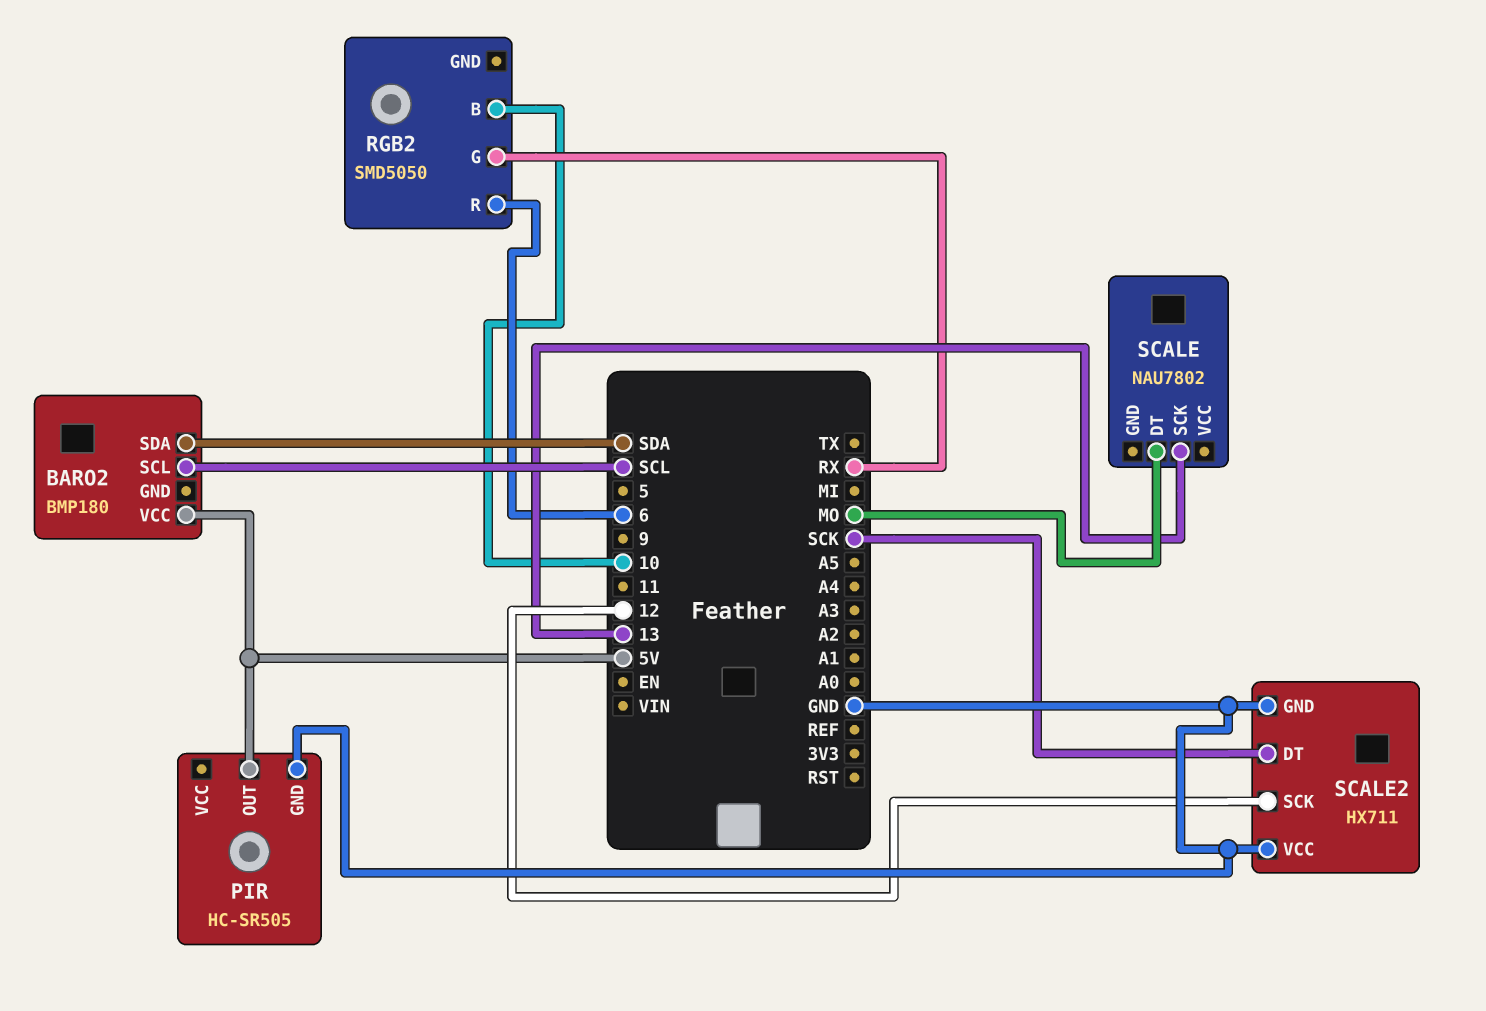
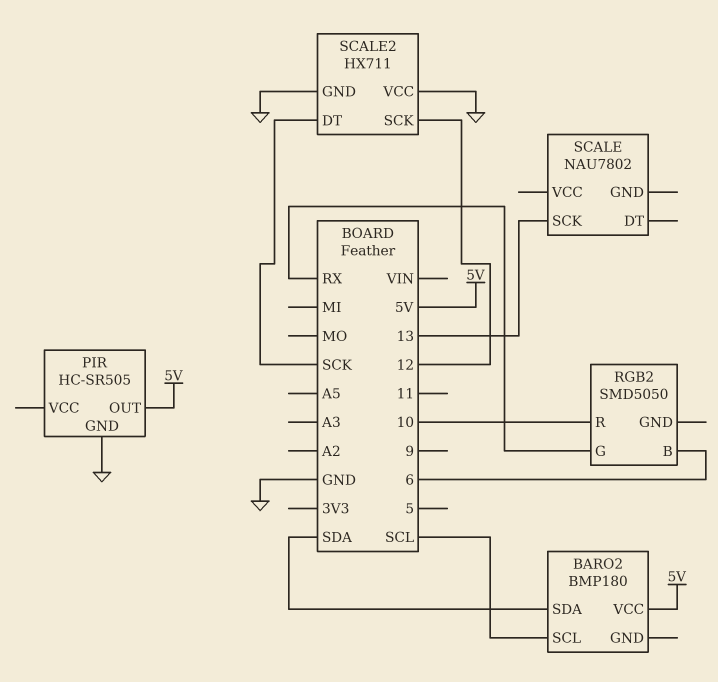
RGB2 pin B: 10 -> 6
RGB2 pin R: 6 -> 10
SCALE pin DT: MO -> none

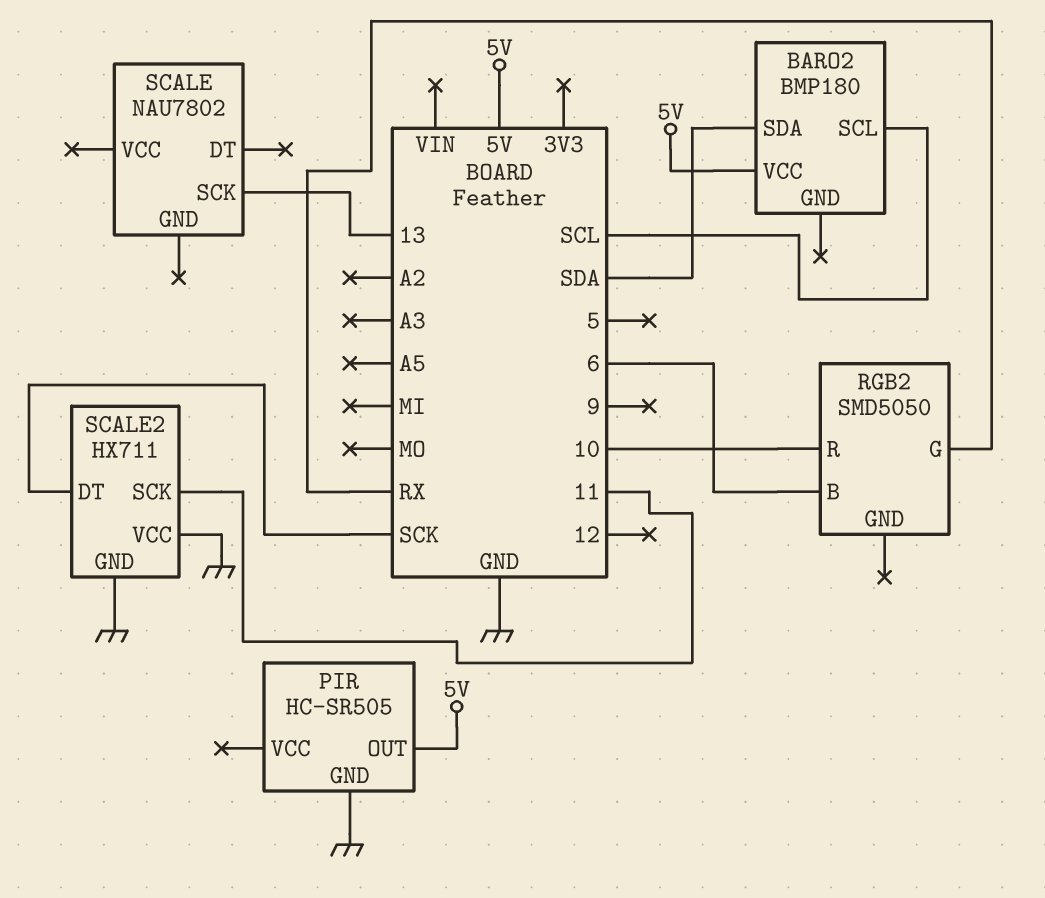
SCALE2 pin SCK: 12 -> 11

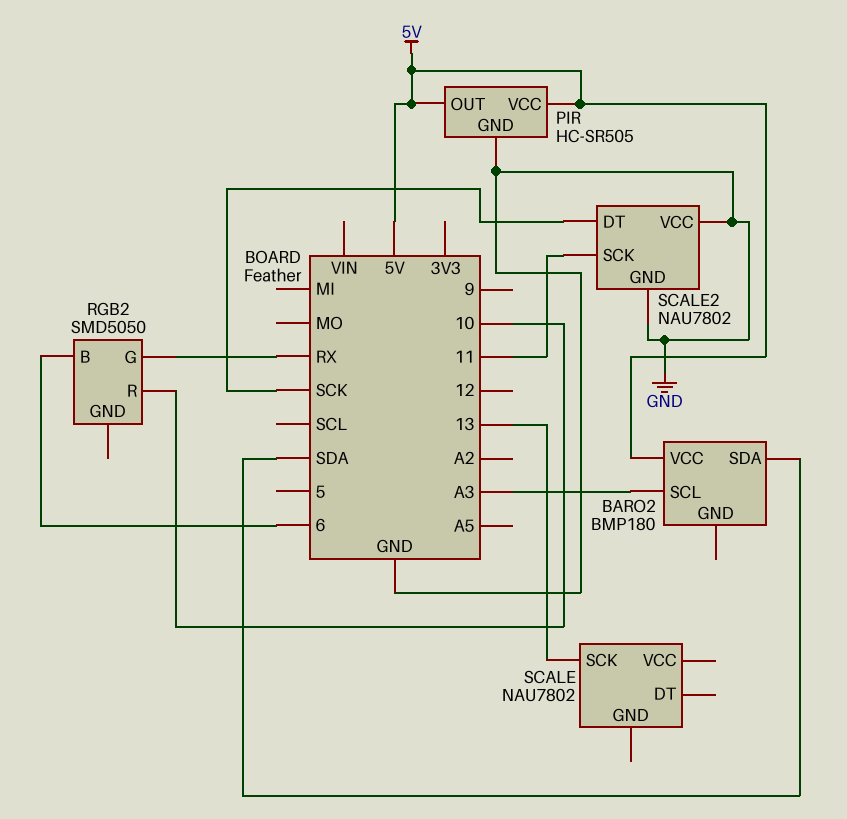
BARO2 pin SCL: SCL -> A3
PIR pin VCC: none -> 5V
SCALE2: HX711 -> NAU7802

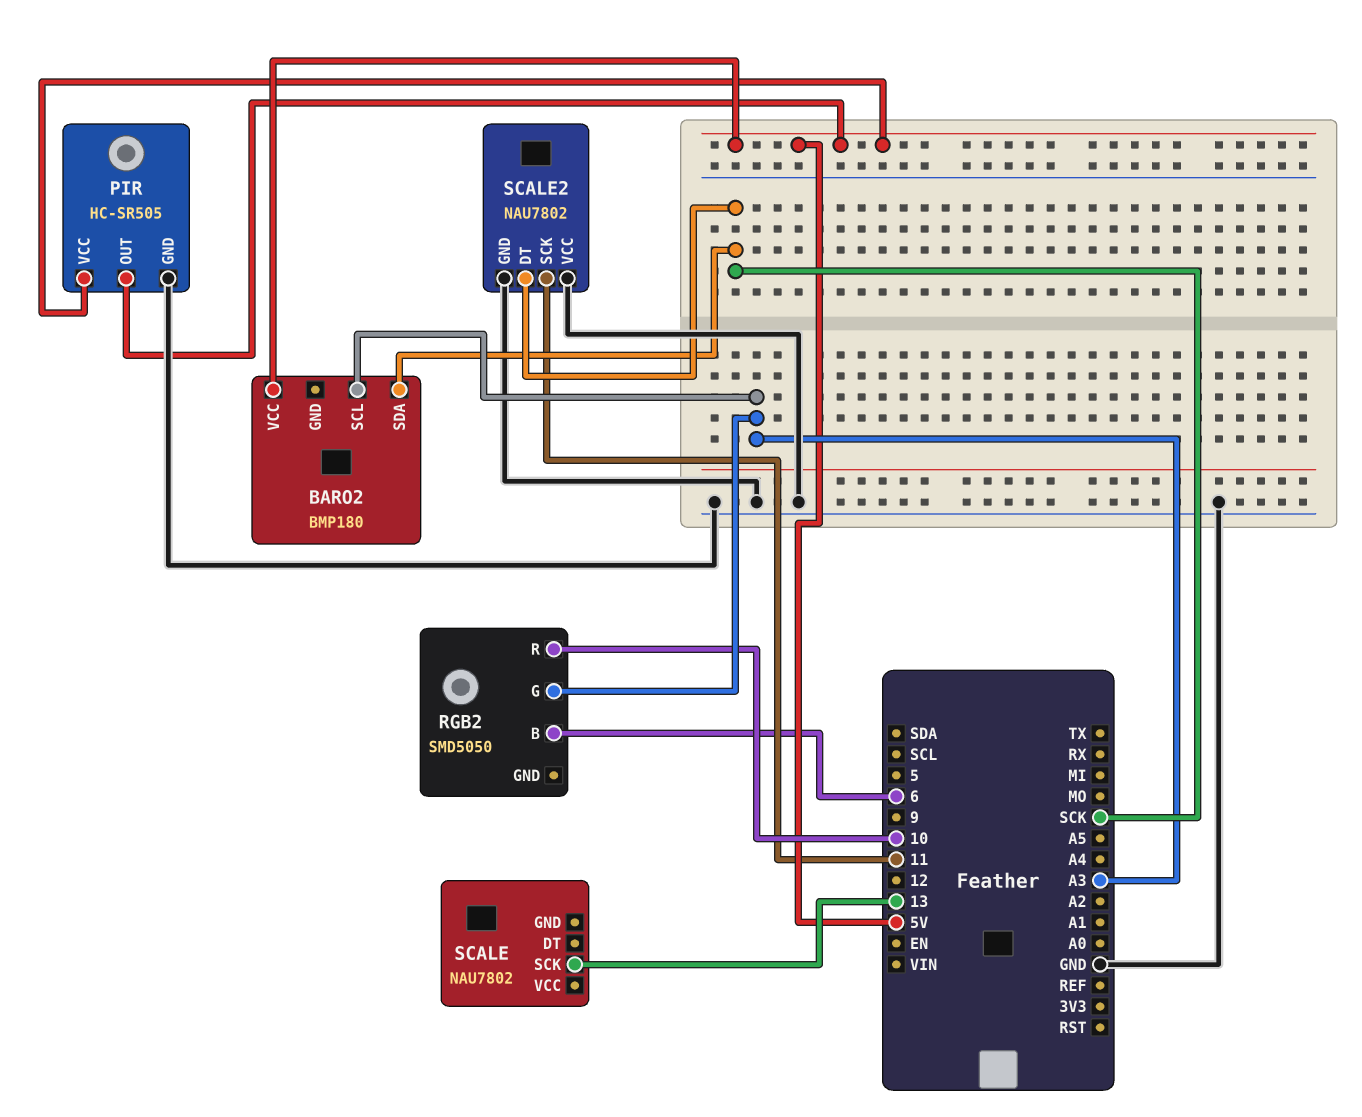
BARO2 pin SDA: SDA -> SCK
RGB2 pin G: RX -> A3

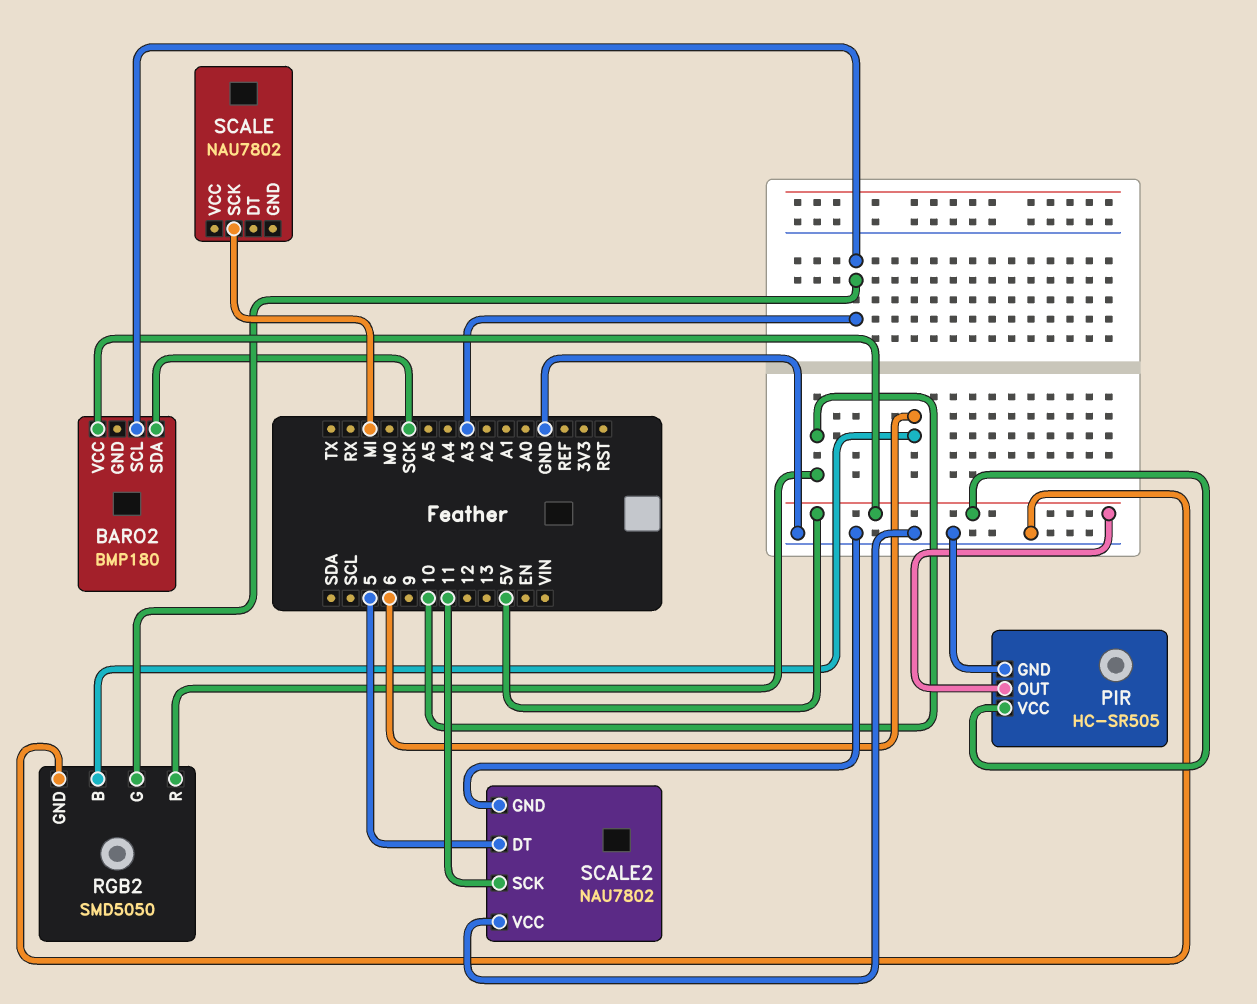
RGB2 pin GND: none -> GND
SCALE pin SCK: 13 -> MI
SCALE2 pin DT: SCK -> 5

